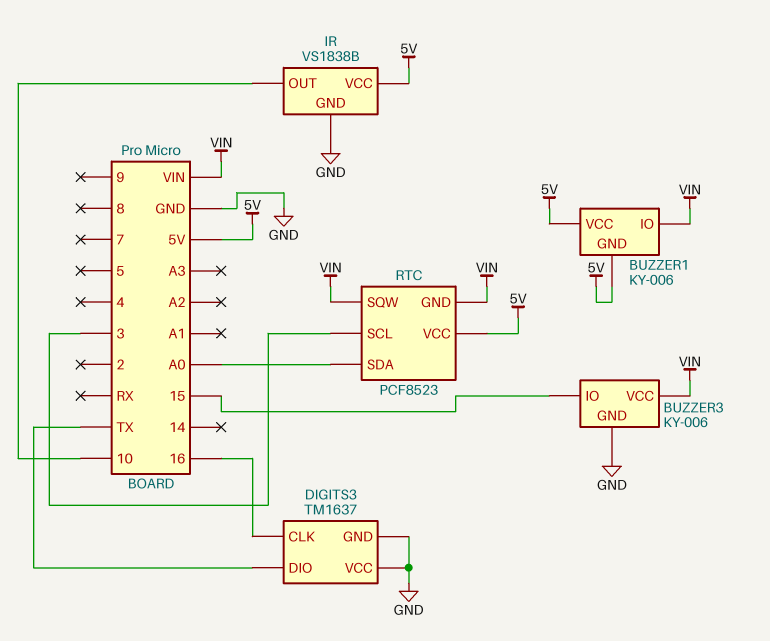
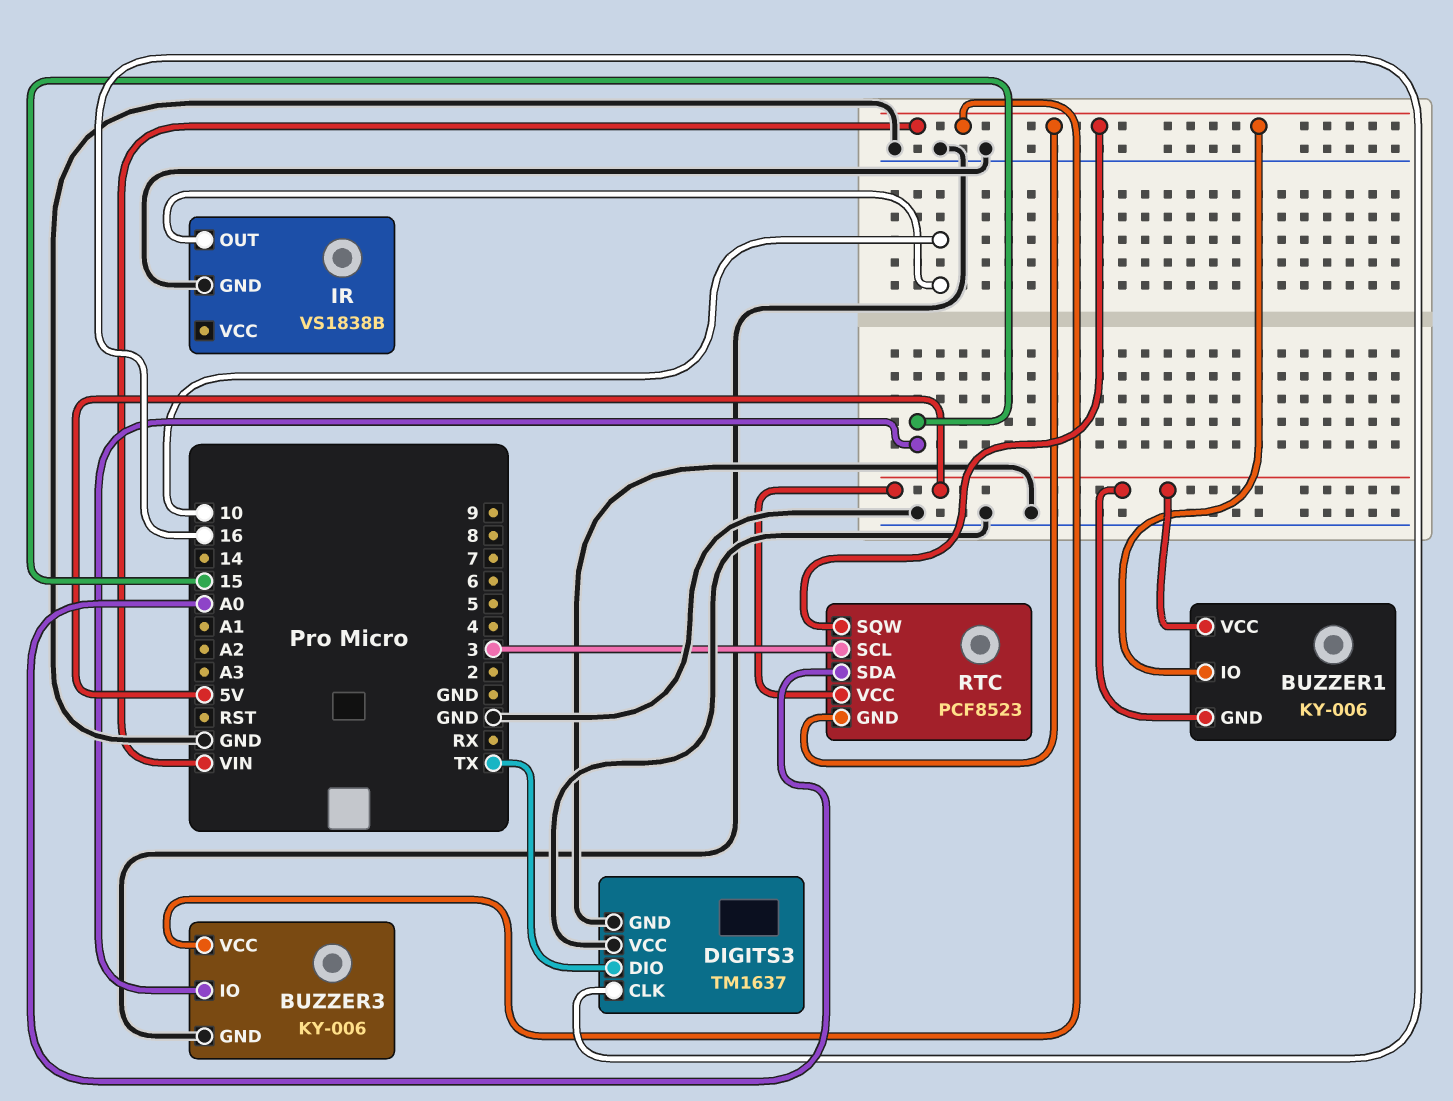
IR pin VCC: 5V -> none

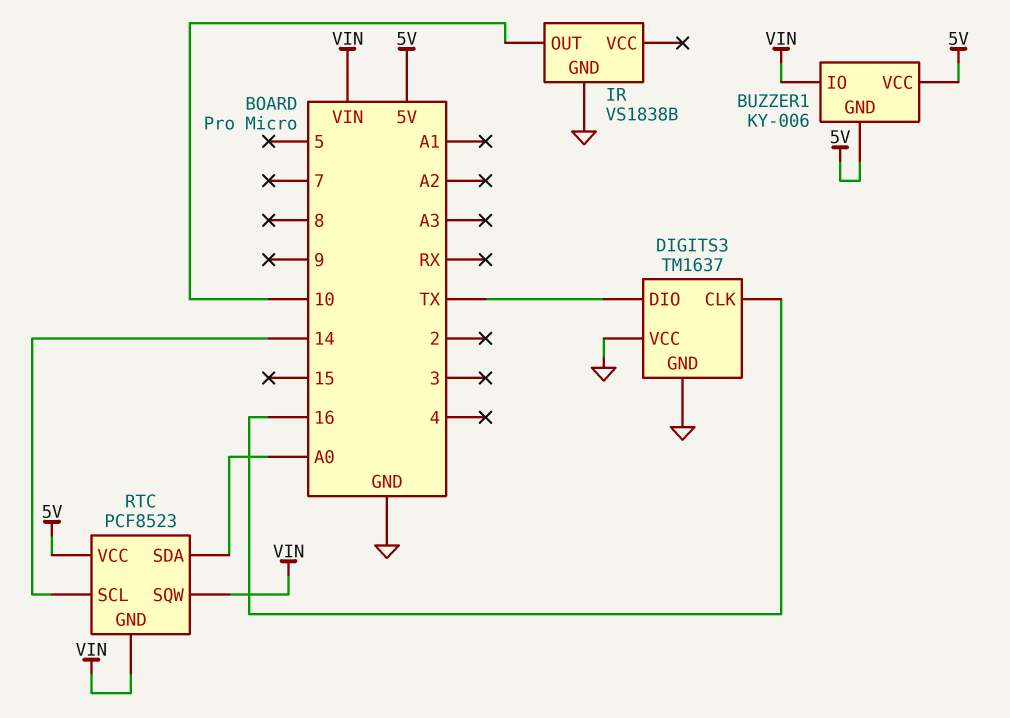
BUZZER3: KY-006 -> none
BUZZER3 pin GND: GND -> none
BUZZER3 pin IO: 15 -> none
BUZZER3 pin VCC: VIN -> none
RTC pin SCL: 3 -> 14

